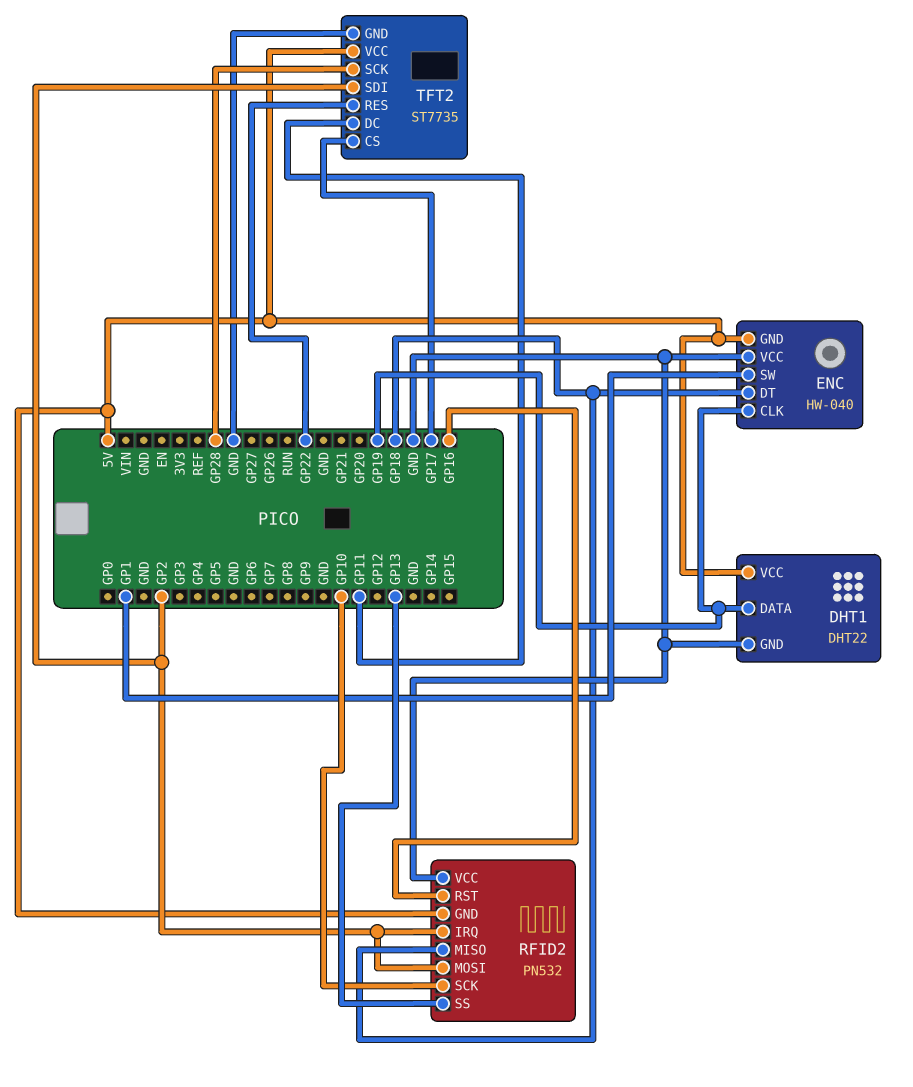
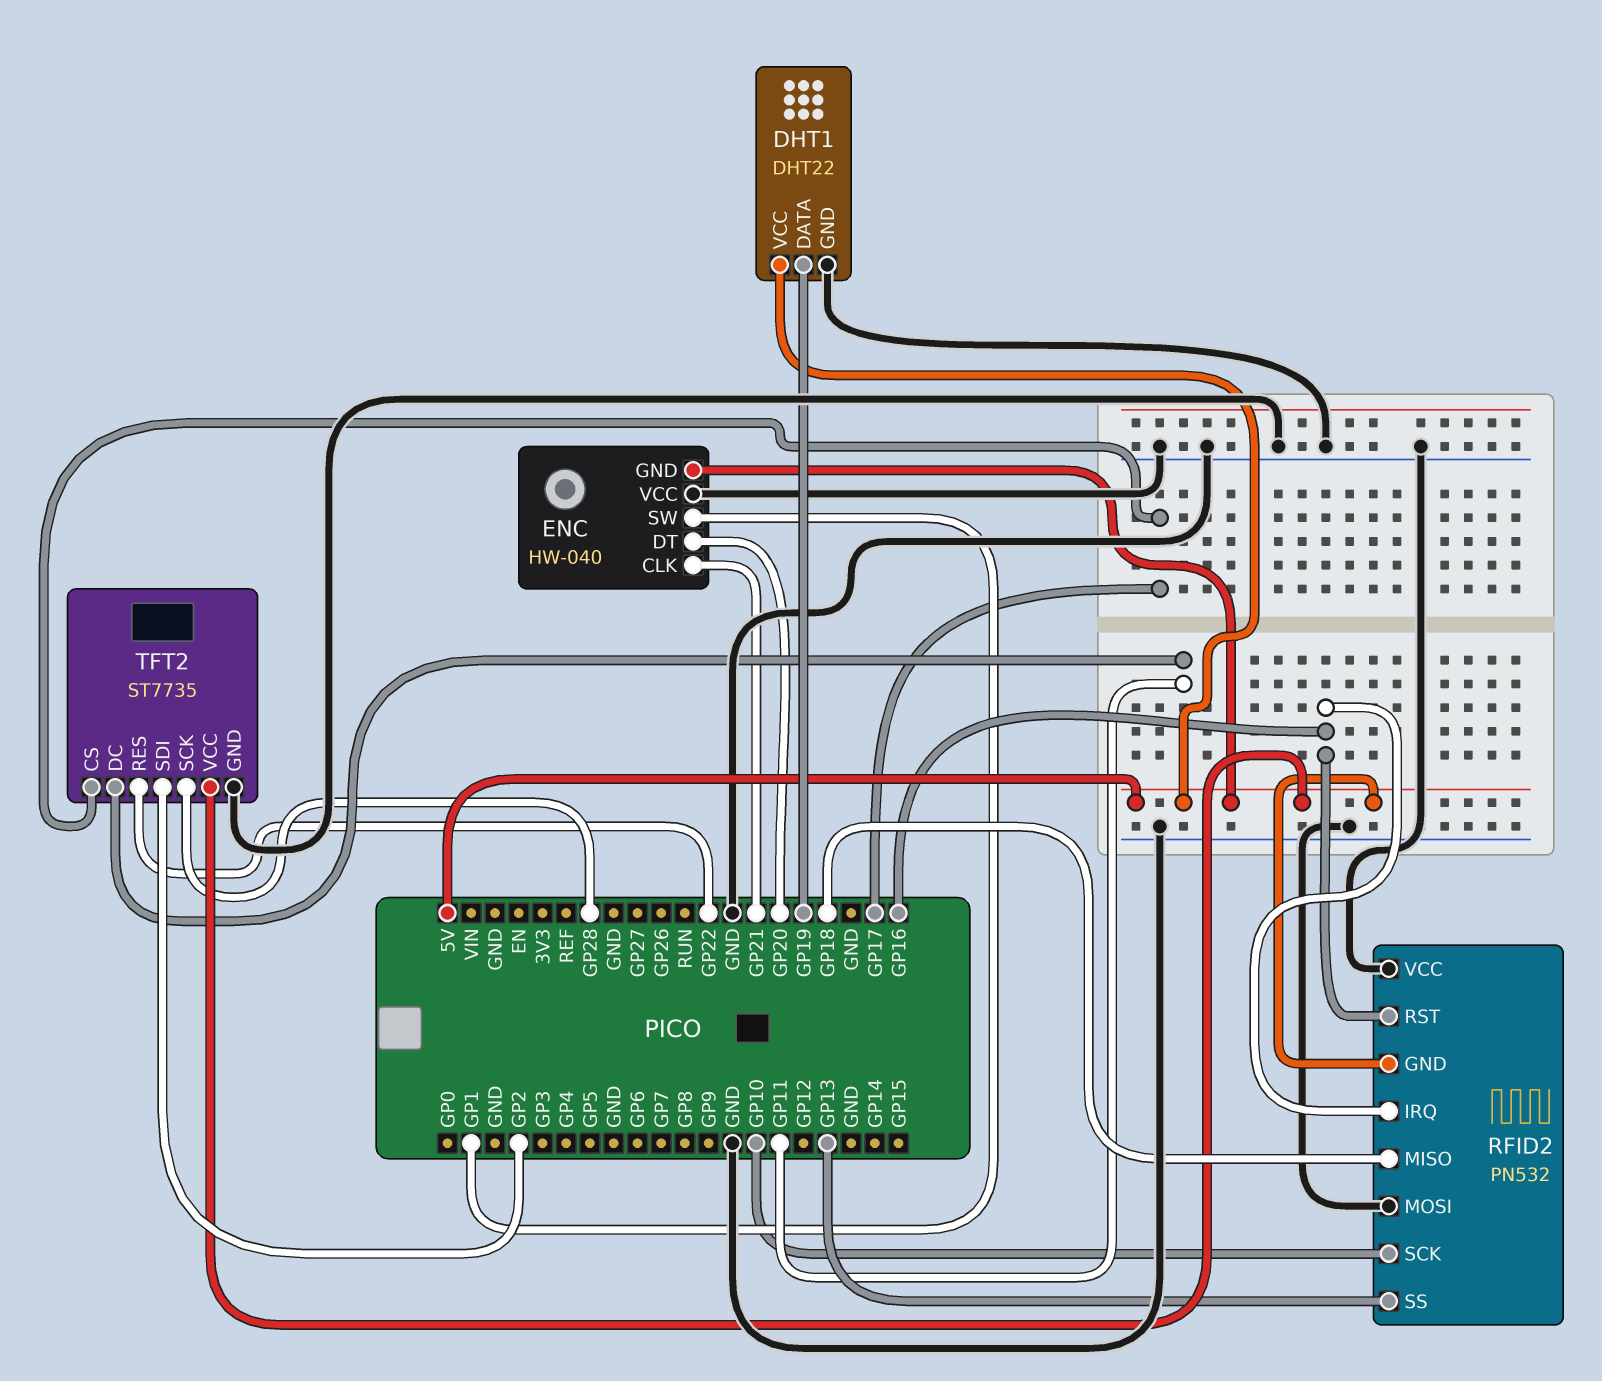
ENC pin CLK: GP19 -> GP21
ENC pin DT: GP18 -> GP20
RFID2 pin IRQ: GP2 -> GP16
RFID2 pin MOSI: GP2 -> GND

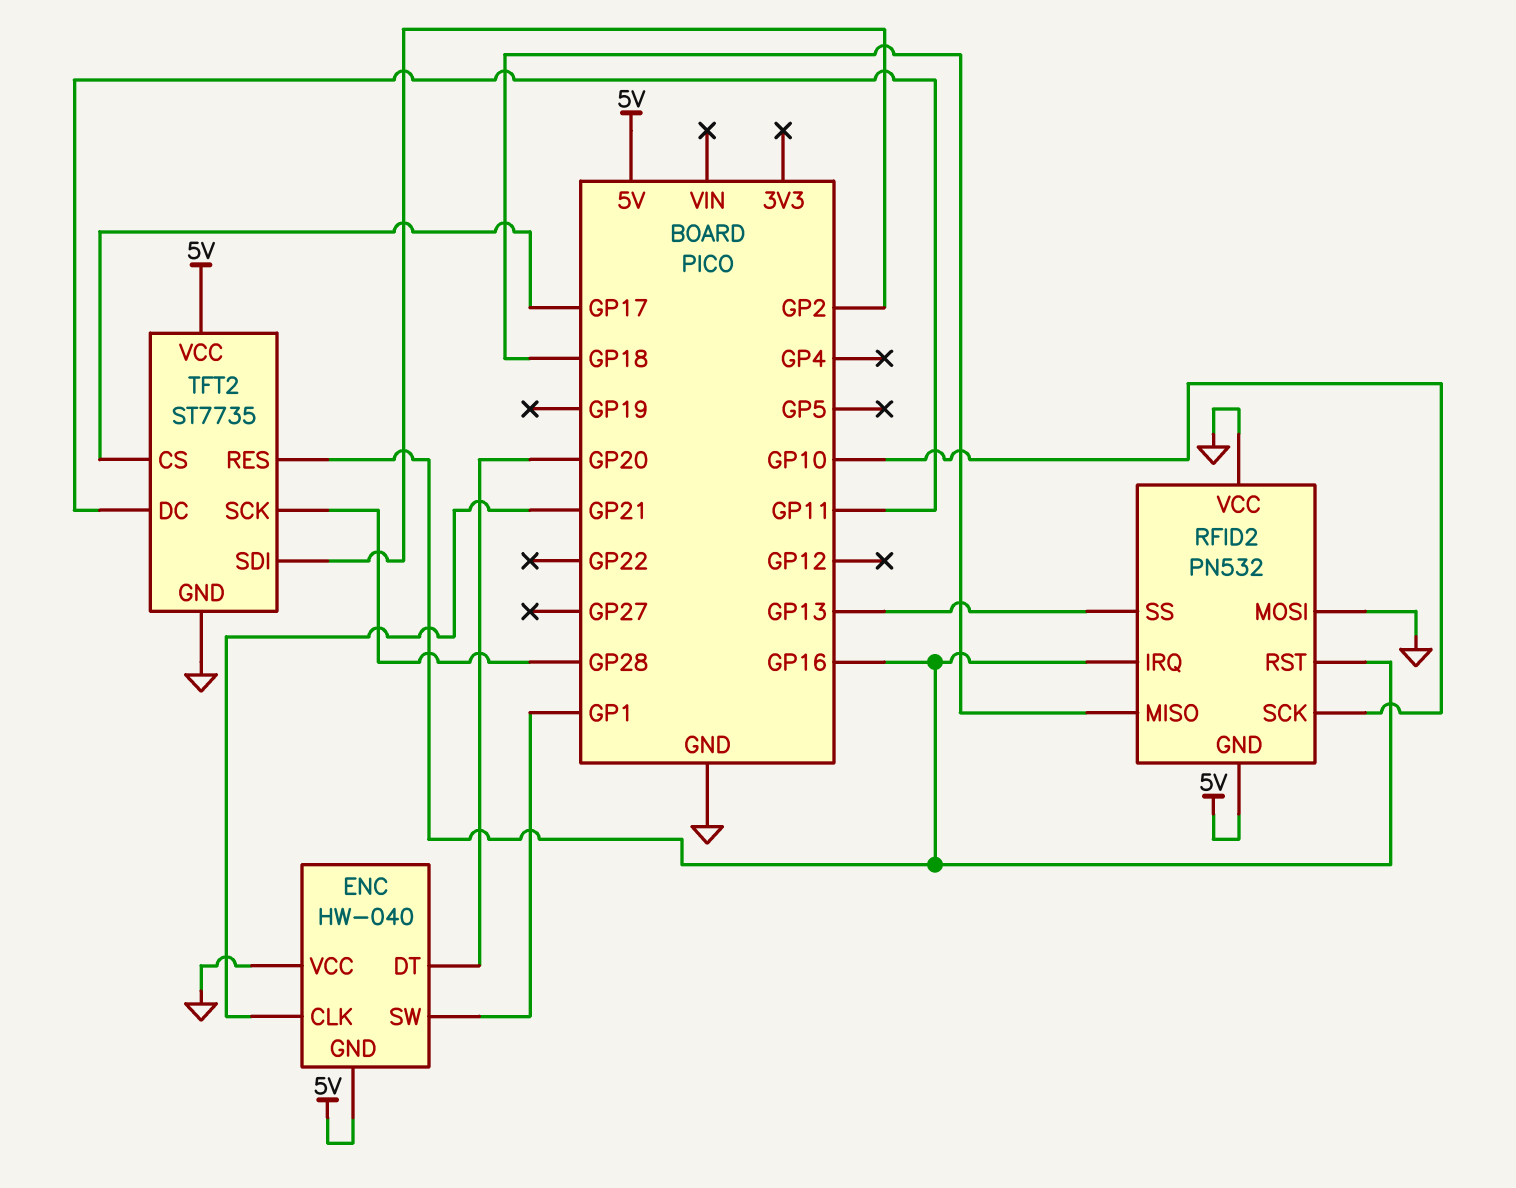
DHT1: DHT22 -> none
DHT1 pin DATA: GP19 -> none
DHT1 pin GND: GND -> none
DHT1 pin VCC: 5V -> none
TFT2 pin RES: GP22 -> GP16

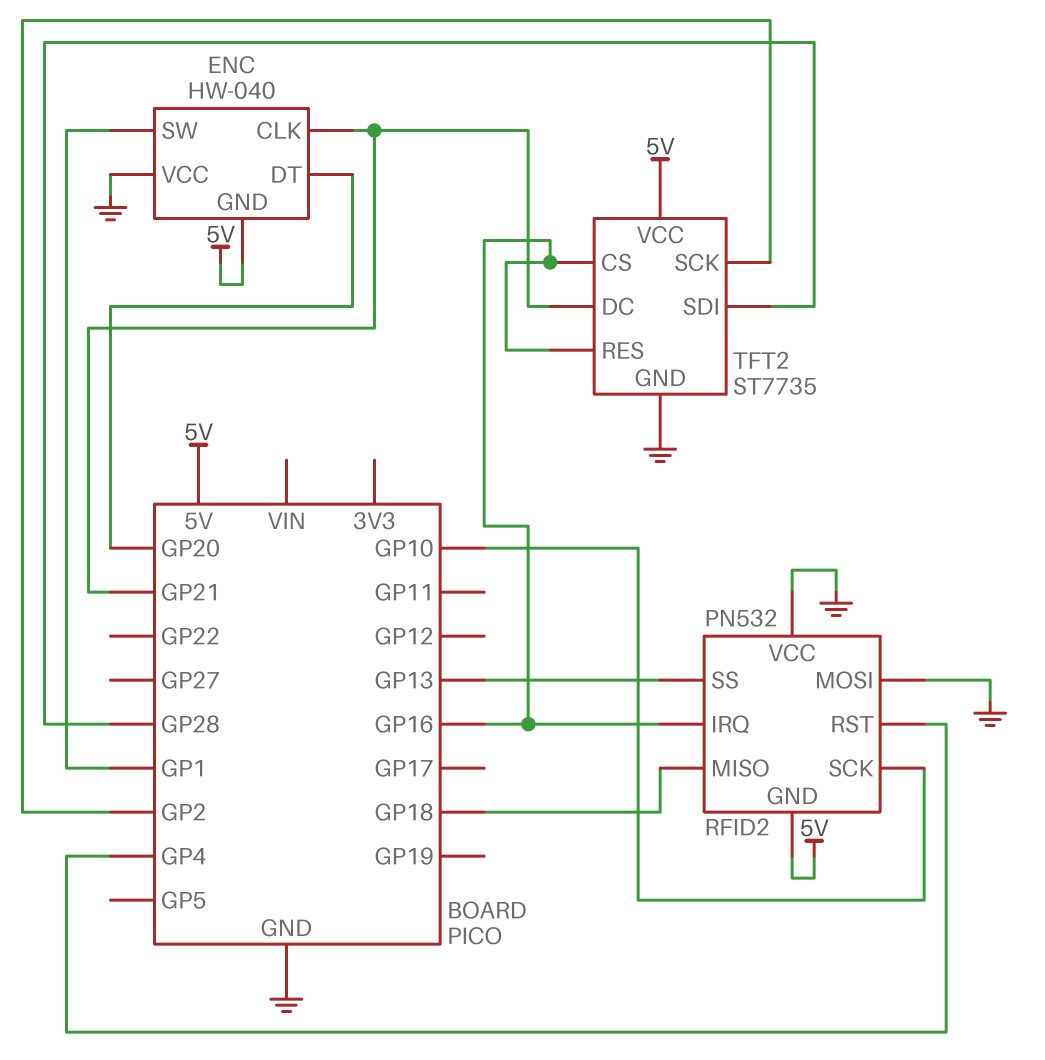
RFID2 pin RST: GP16 -> GP4
TFT2 pin CS: GP17 -> GP16
TFT2 pin DC: GP11 -> GP21
TFT2 pin SCK: GP28 -> GP2
TFT2 pin SDI: GP2 -> GP28

